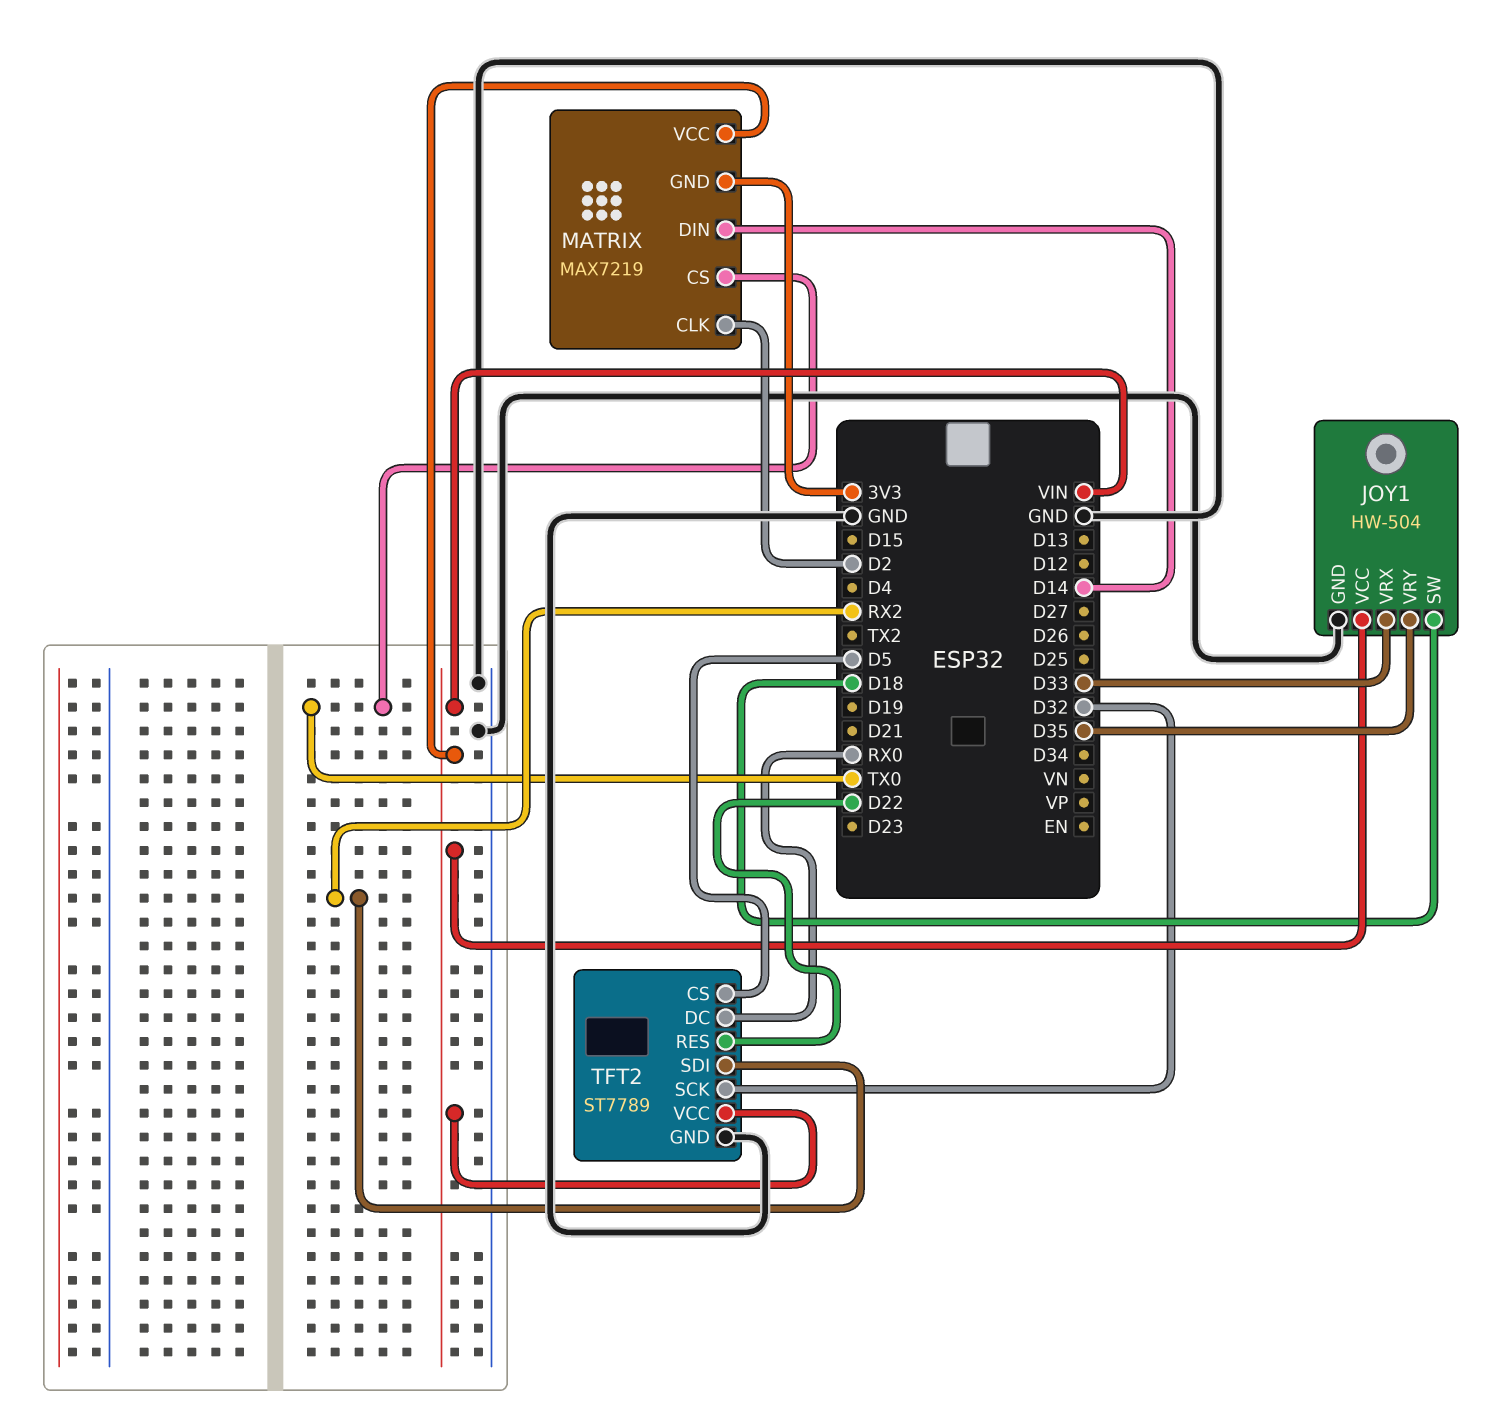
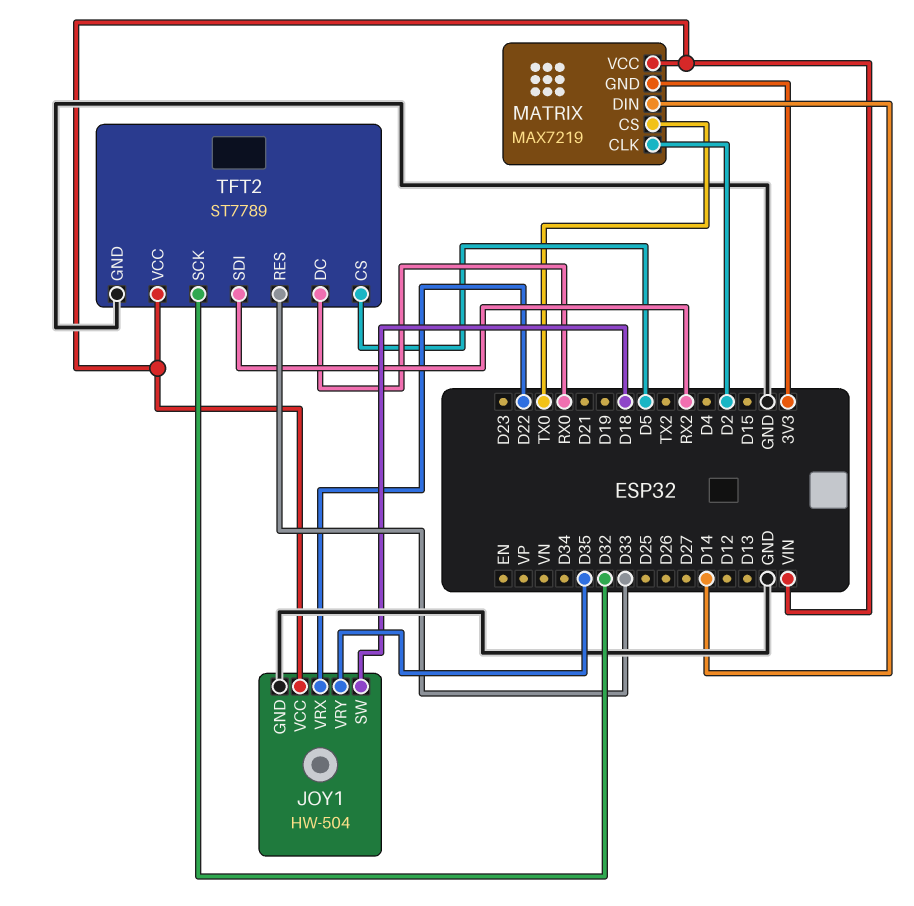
JOY1 pin VRX: D33 -> D22
TFT2 pin RES: D22 -> D33

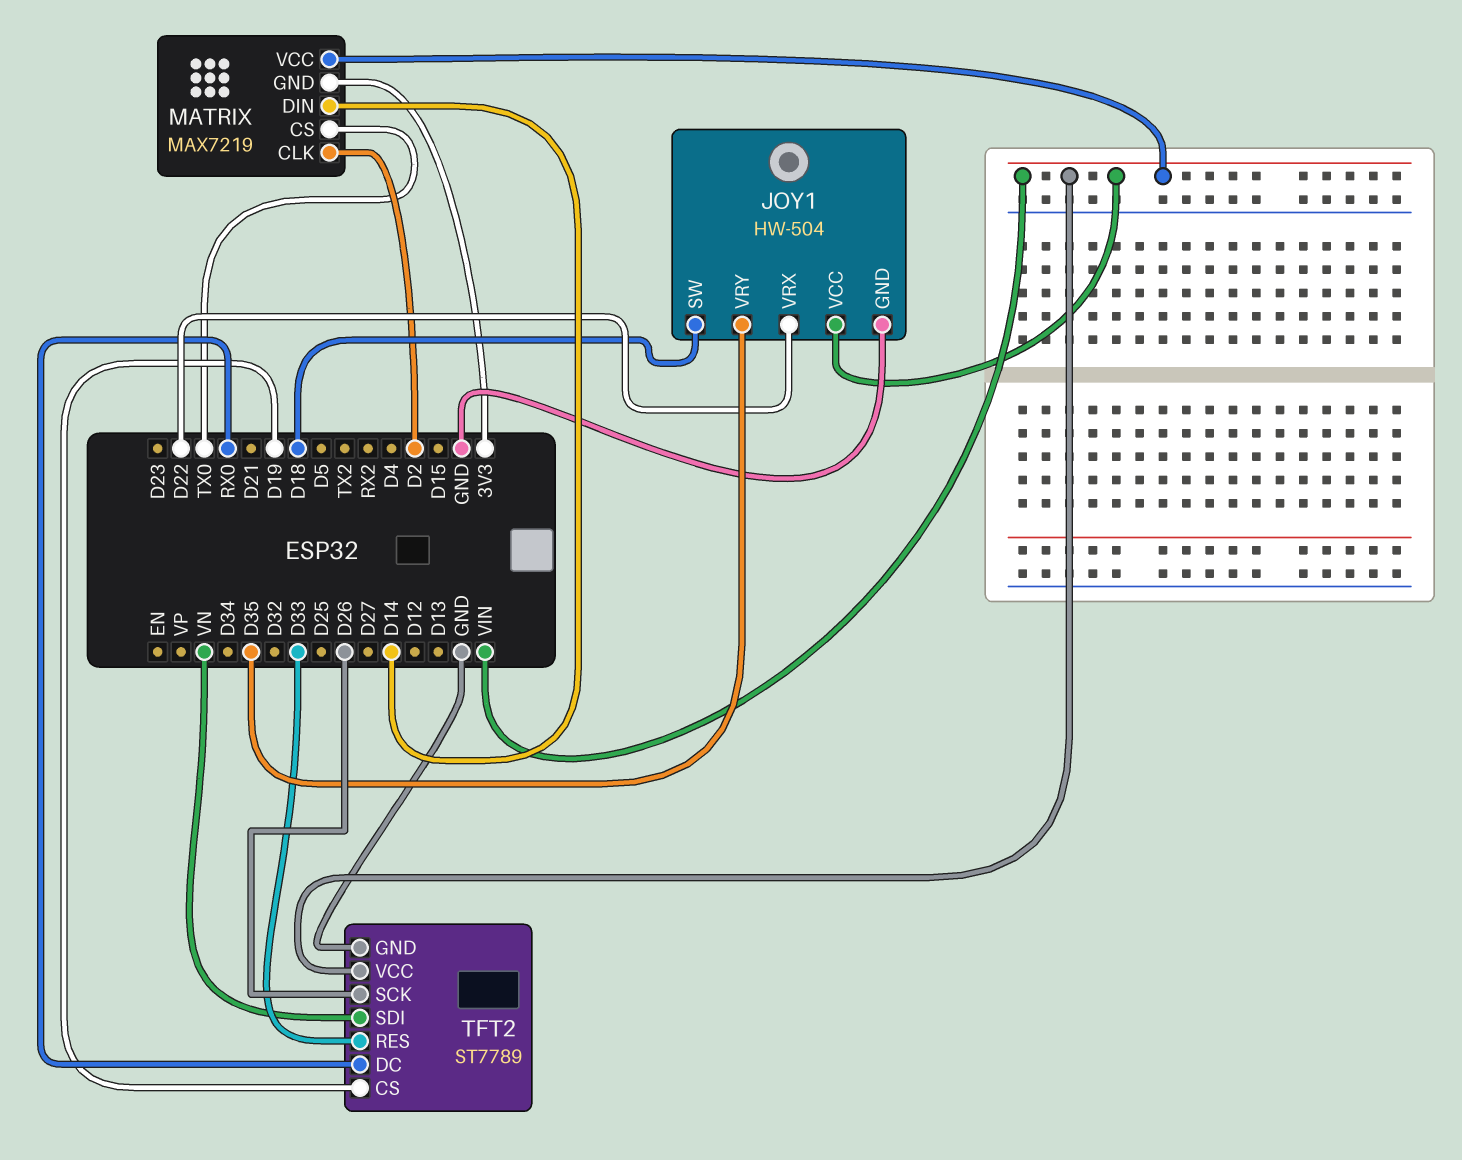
TFT2 pin CS: D5 -> D19
TFT2 pin SCK: D32 -> D26
TFT2 pin SDI: RX2 -> VN

